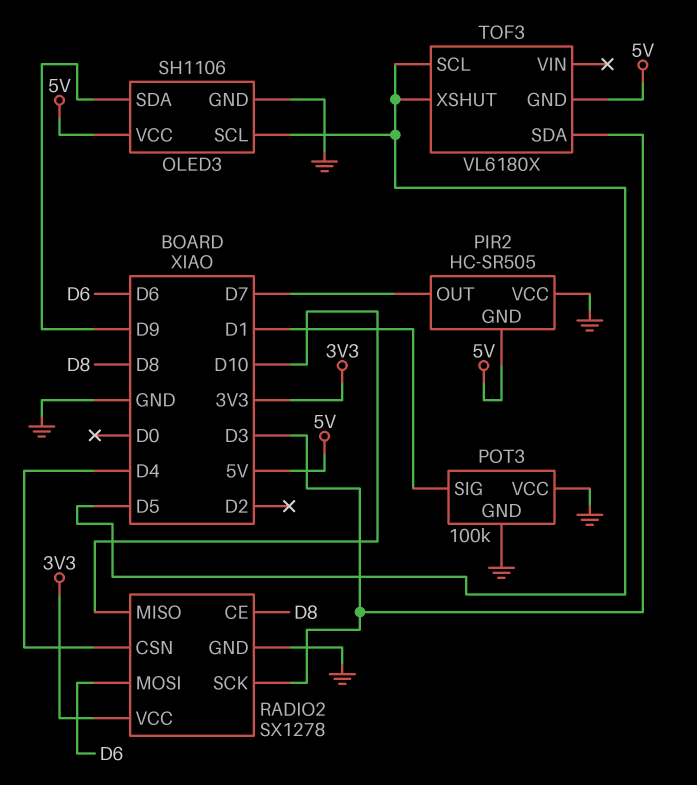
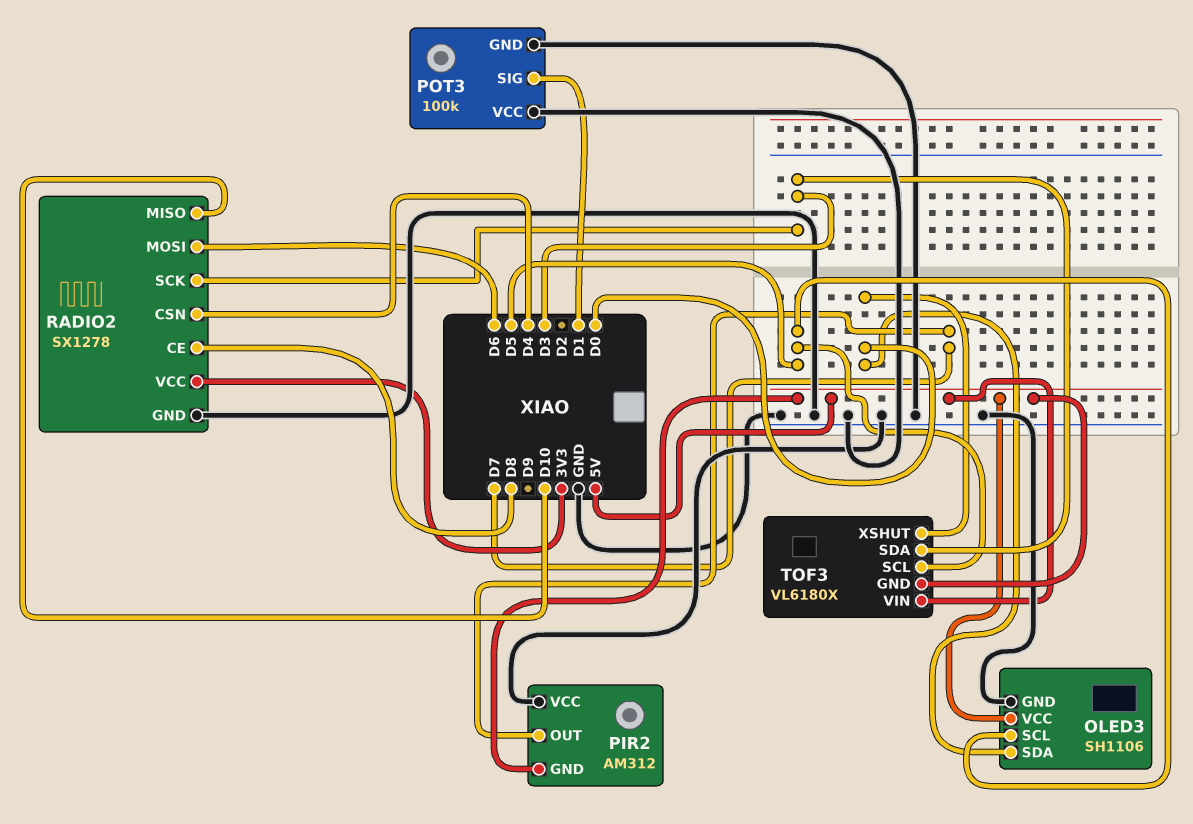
OLED3 pin SDA: D9 -> D0
PIR2: HC-SR505 -> AM312
TOF3 pin VIN: none -> 5V
TOF3 pin XSHUT: D5 -> D0

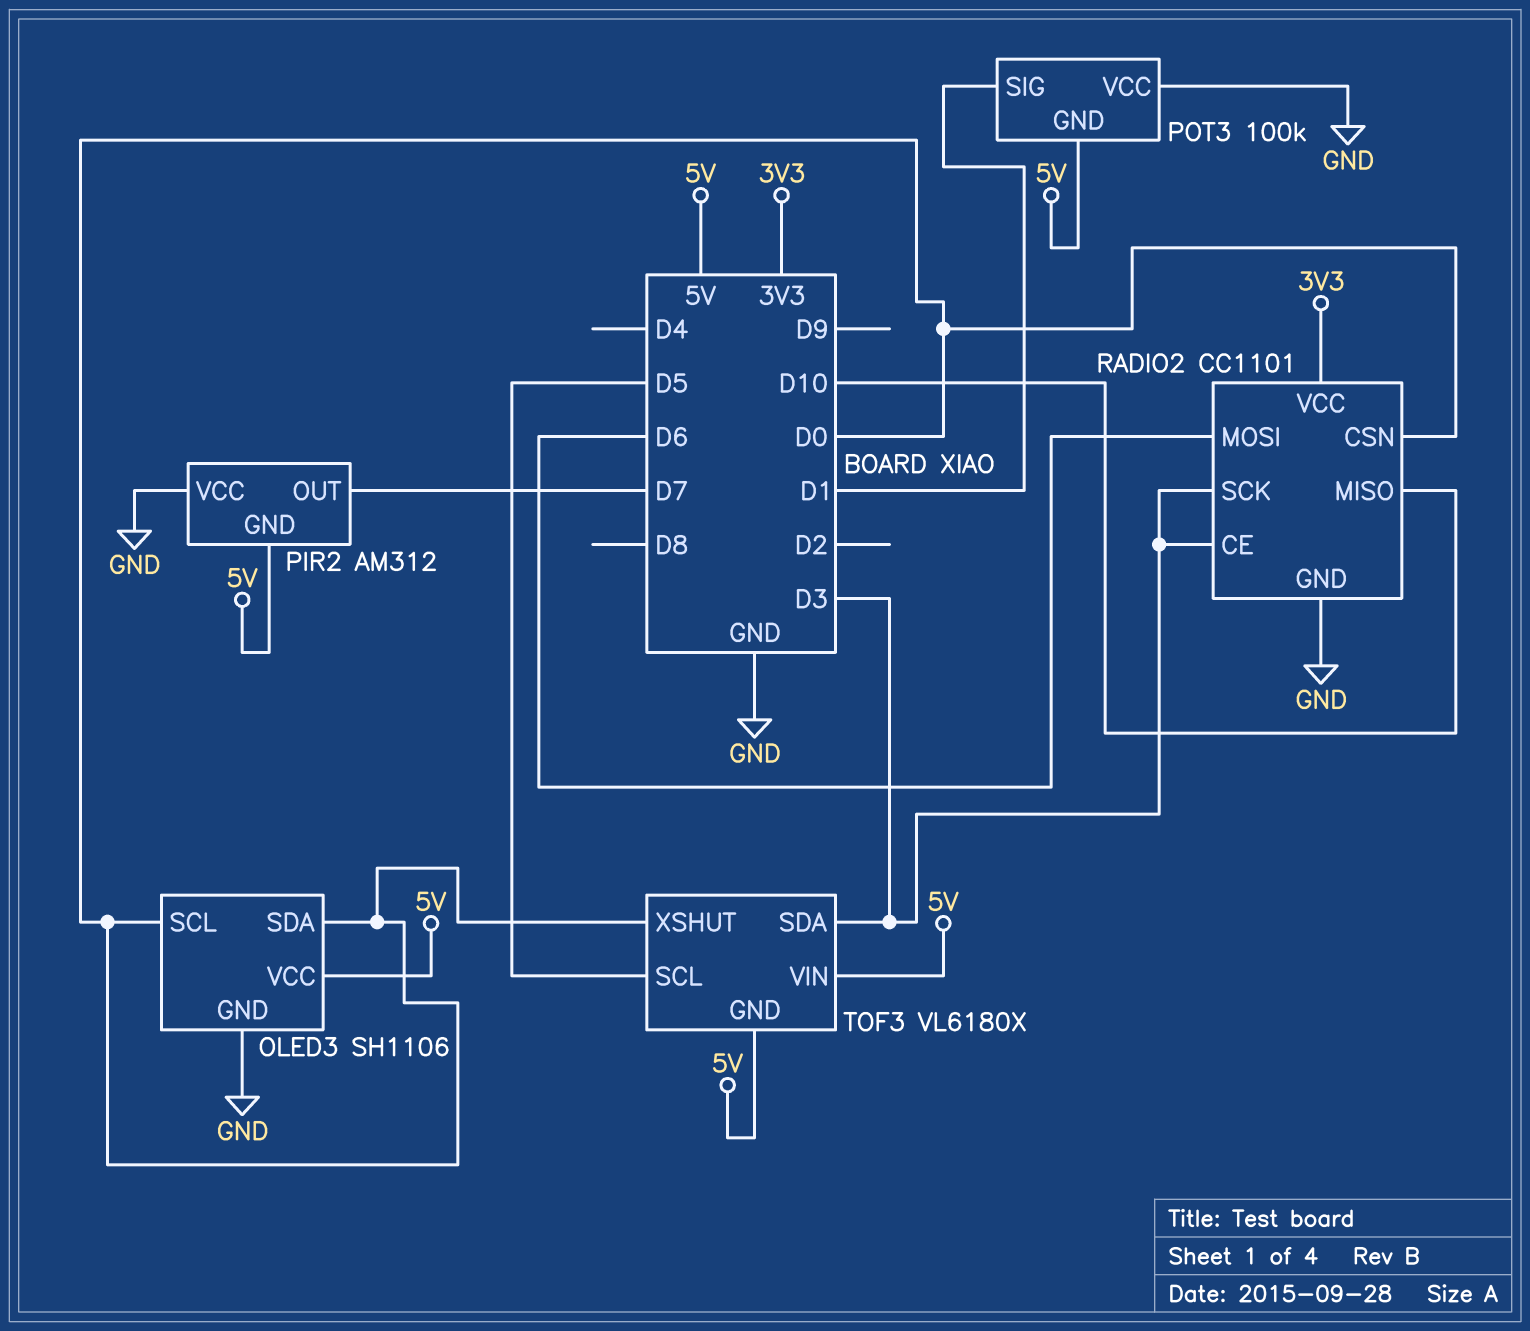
OLED3 pin SCL: D5 -> D0
POT3 pin GND: GND -> 5V
RADIO2: SX1278 -> CC1101
RADIO2 pin CE: D8 -> D3
RADIO2 pin CSN: D4 -> D0

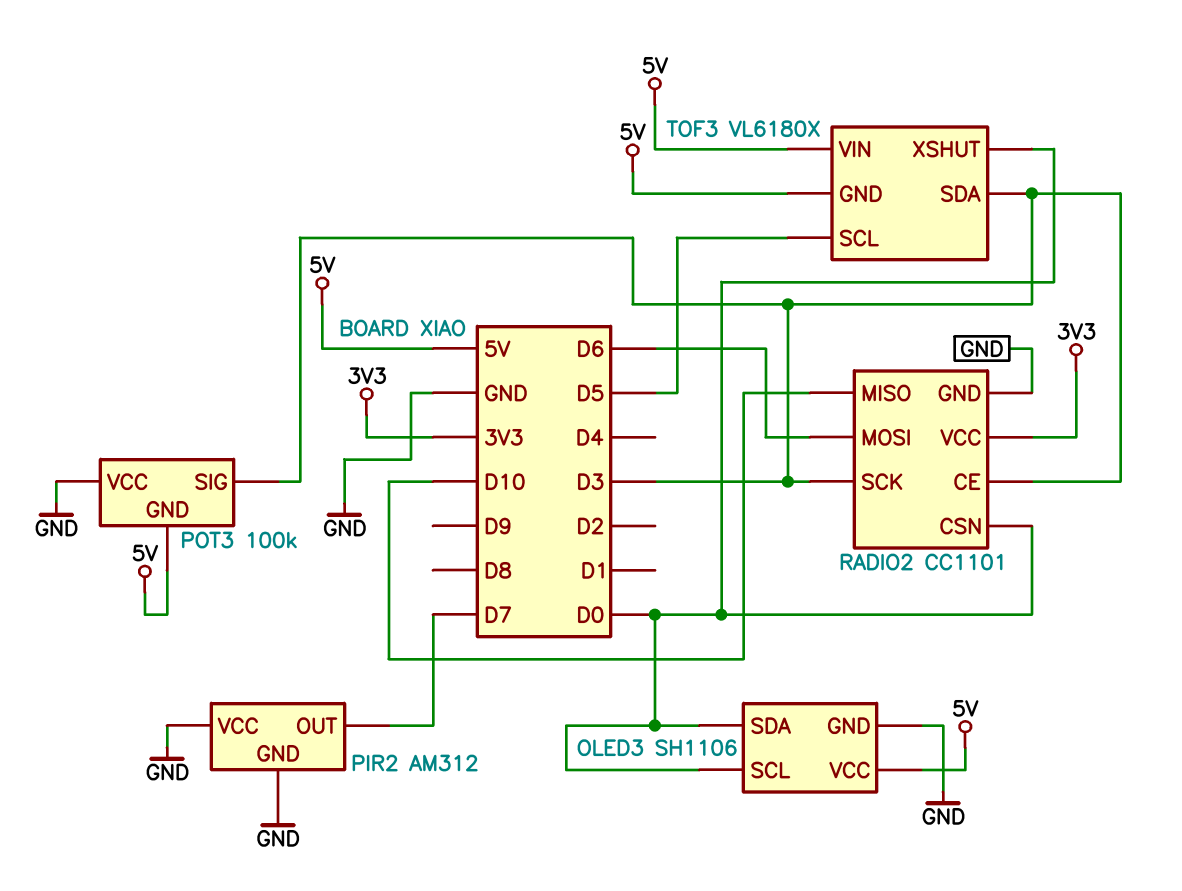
PIR2 pin GND: 5V -> GND
POT3 pin SIG: D1 -> D3

